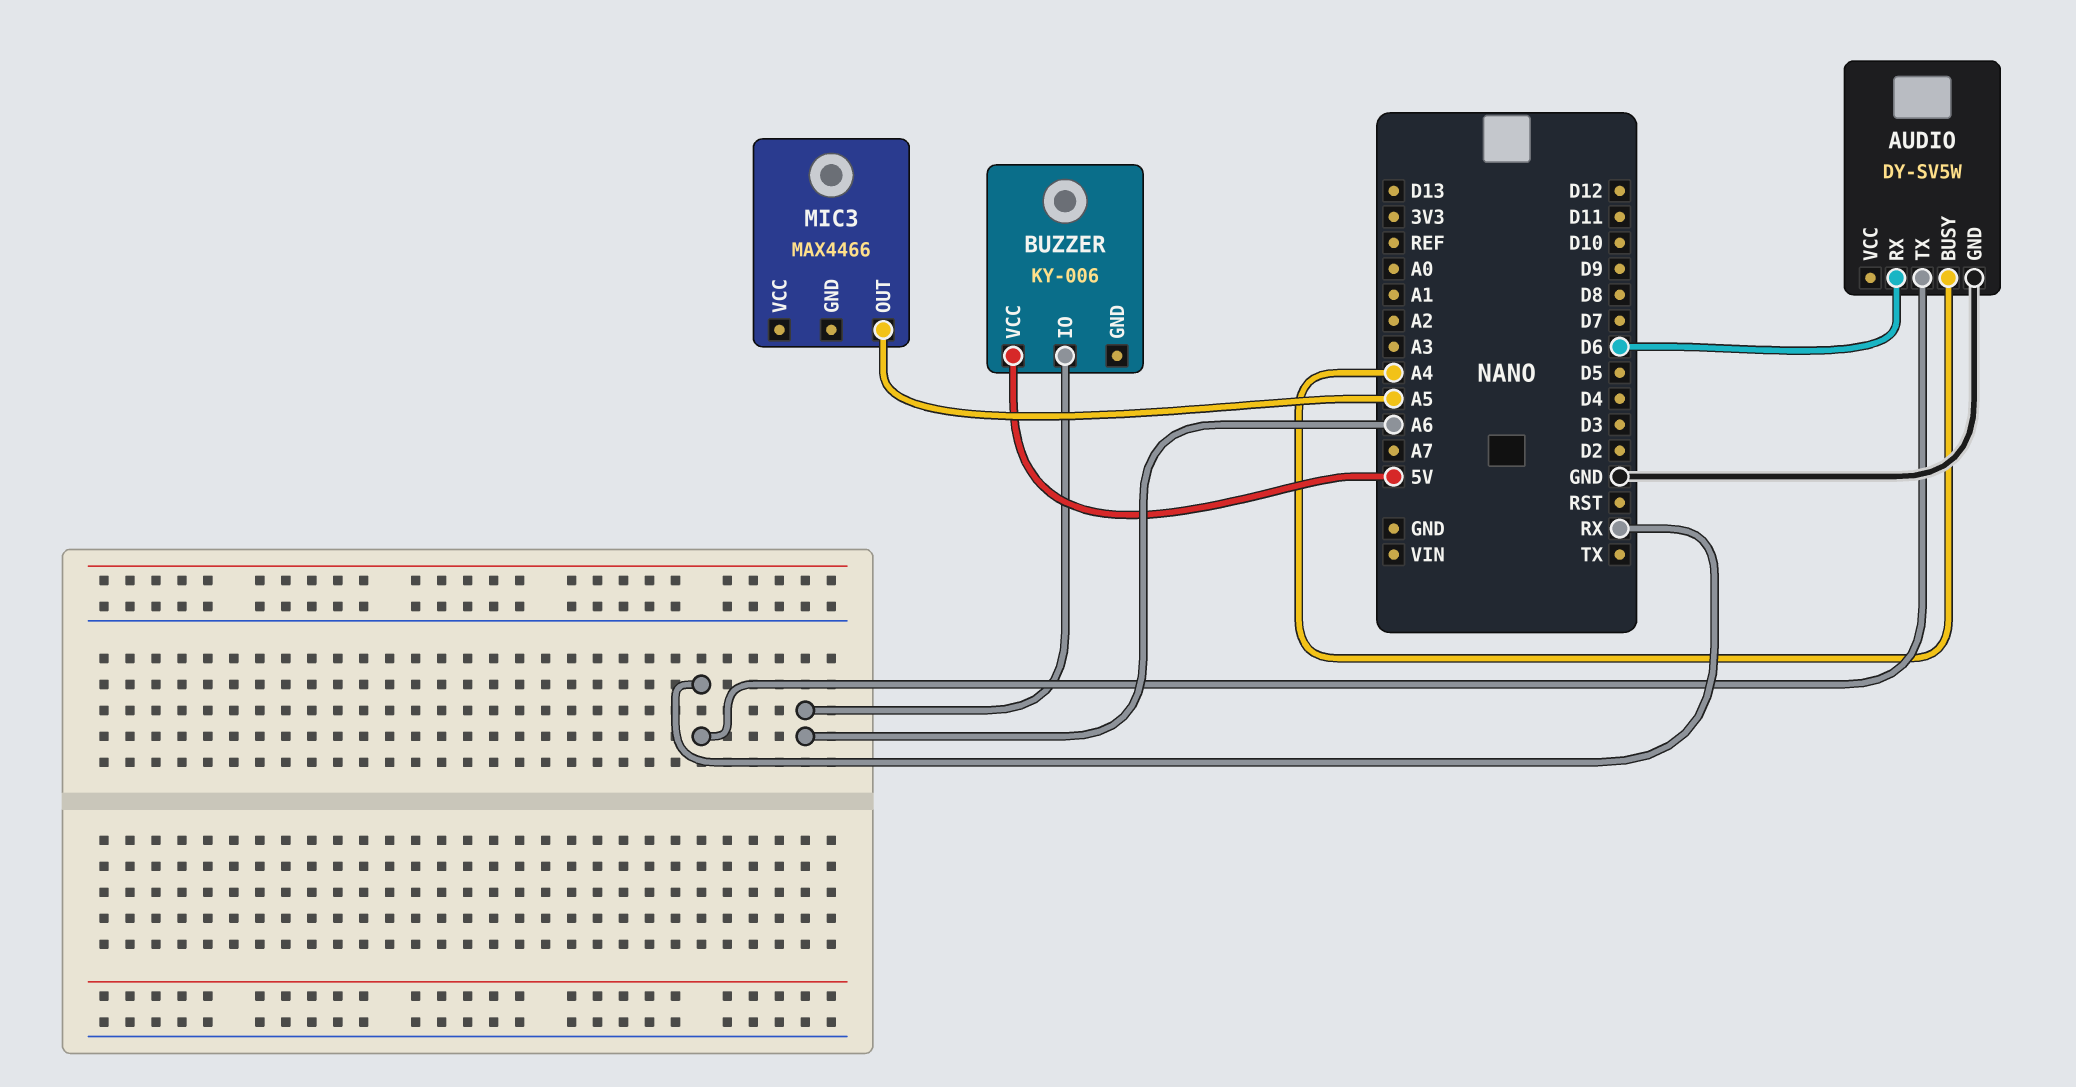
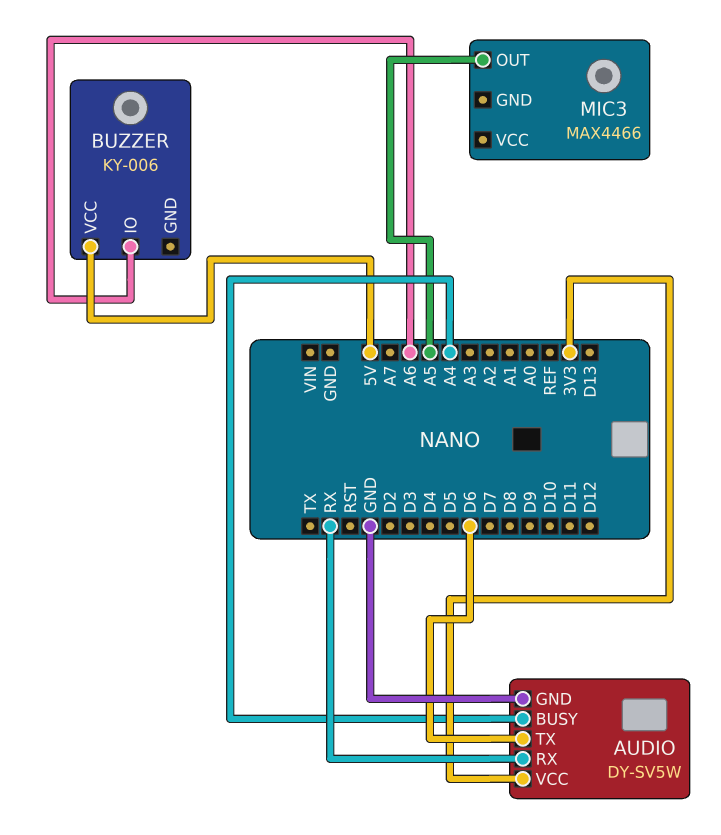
AUDIO pin RX: D6 -> RX
AUDIO pin TX: RX -> D6
AUDIO pin VCC: none -> 3V3

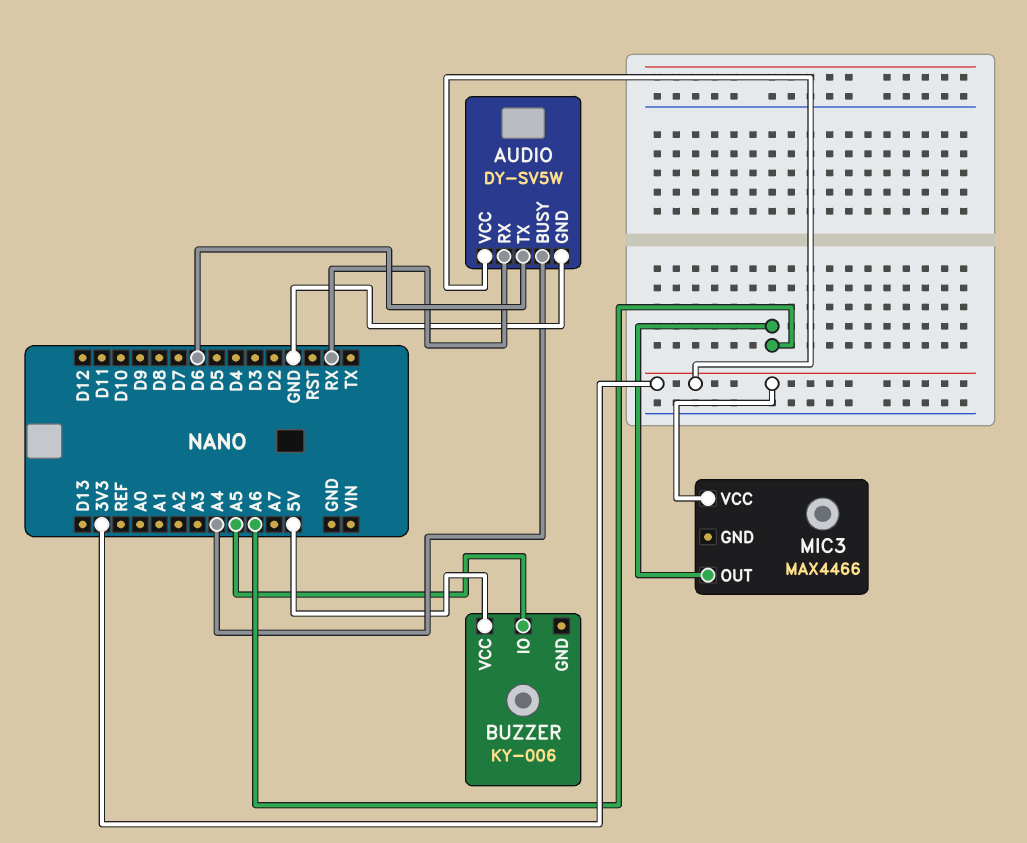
BUZZER pin IO: A6 -> A5
MIC3 pin OUT: A5 -> A6
MIC3 pin VCC: none -> 3V3

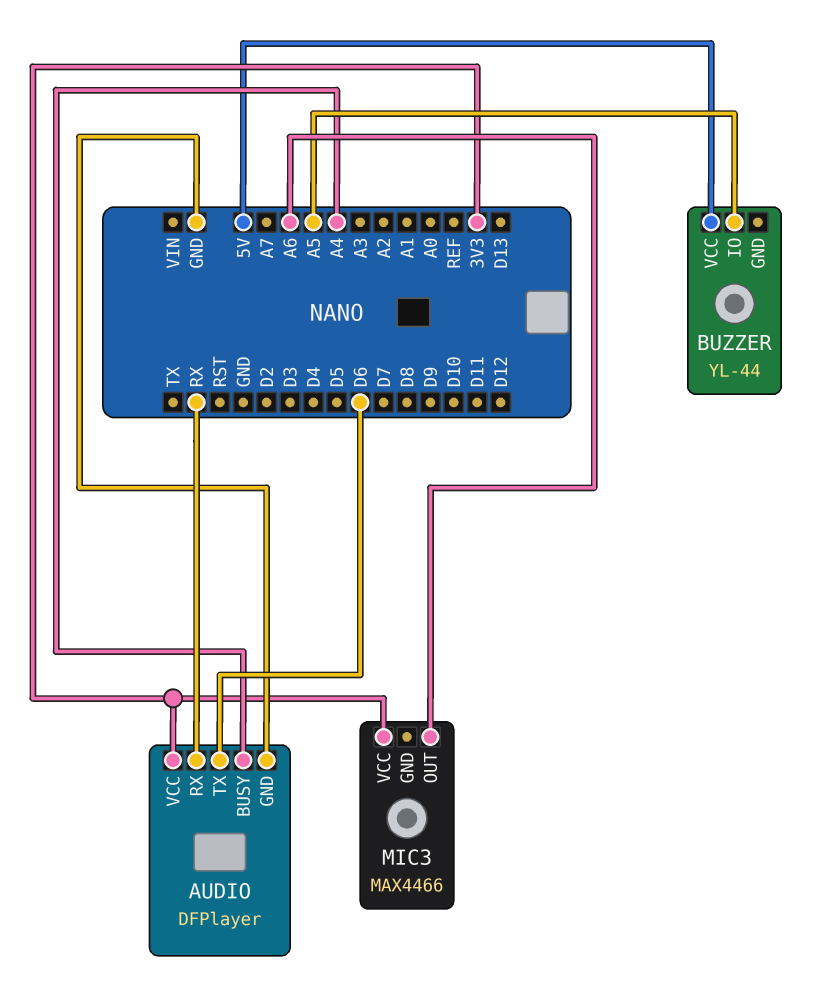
AUDIO: DY-SV5W -> DFPlayer
BUZZER: KY-006 -> YL-44

